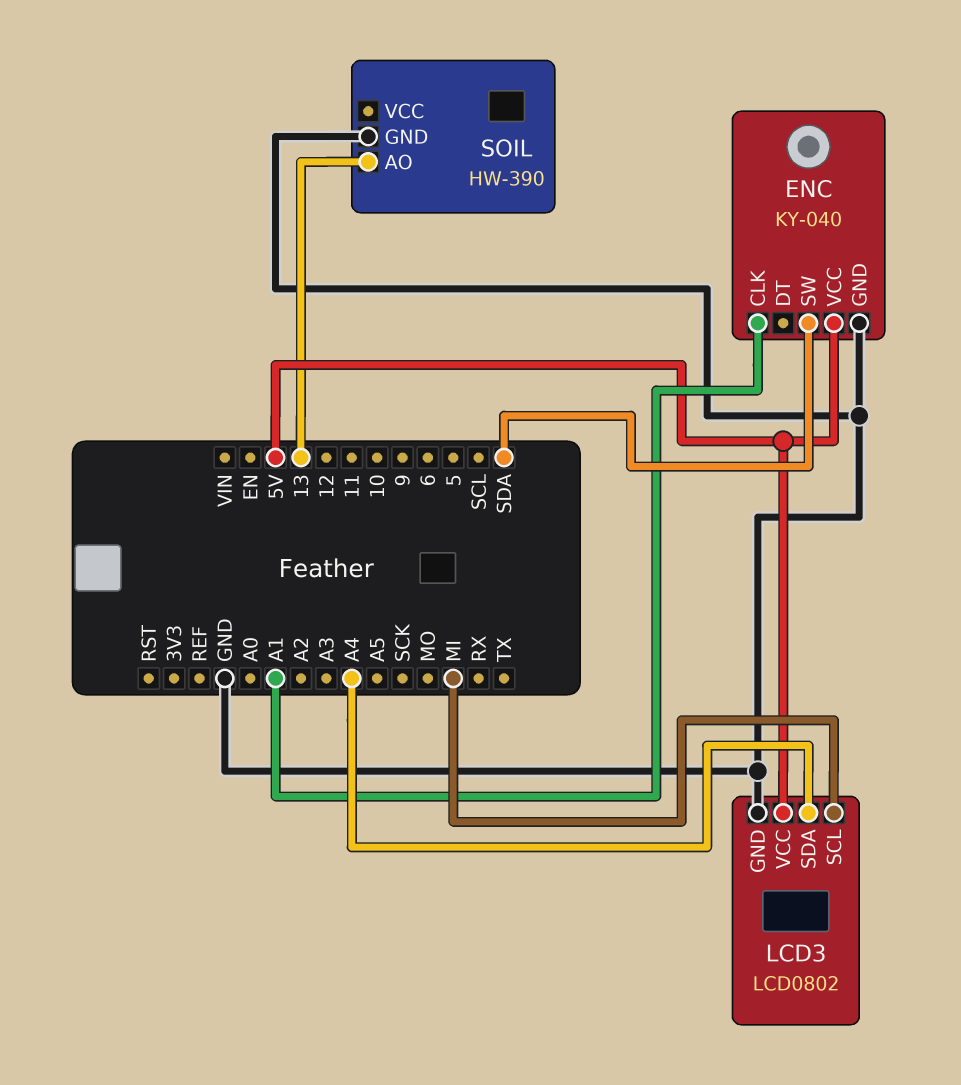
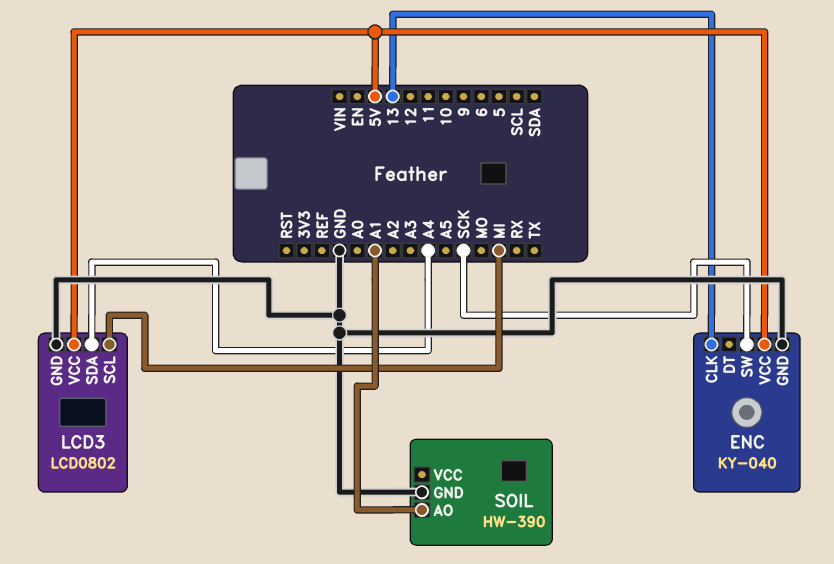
ENC pin CLK: A1 -> 13
ENC pin SW: SDA -> SCK
SOIL pin AO: 13 -> A1

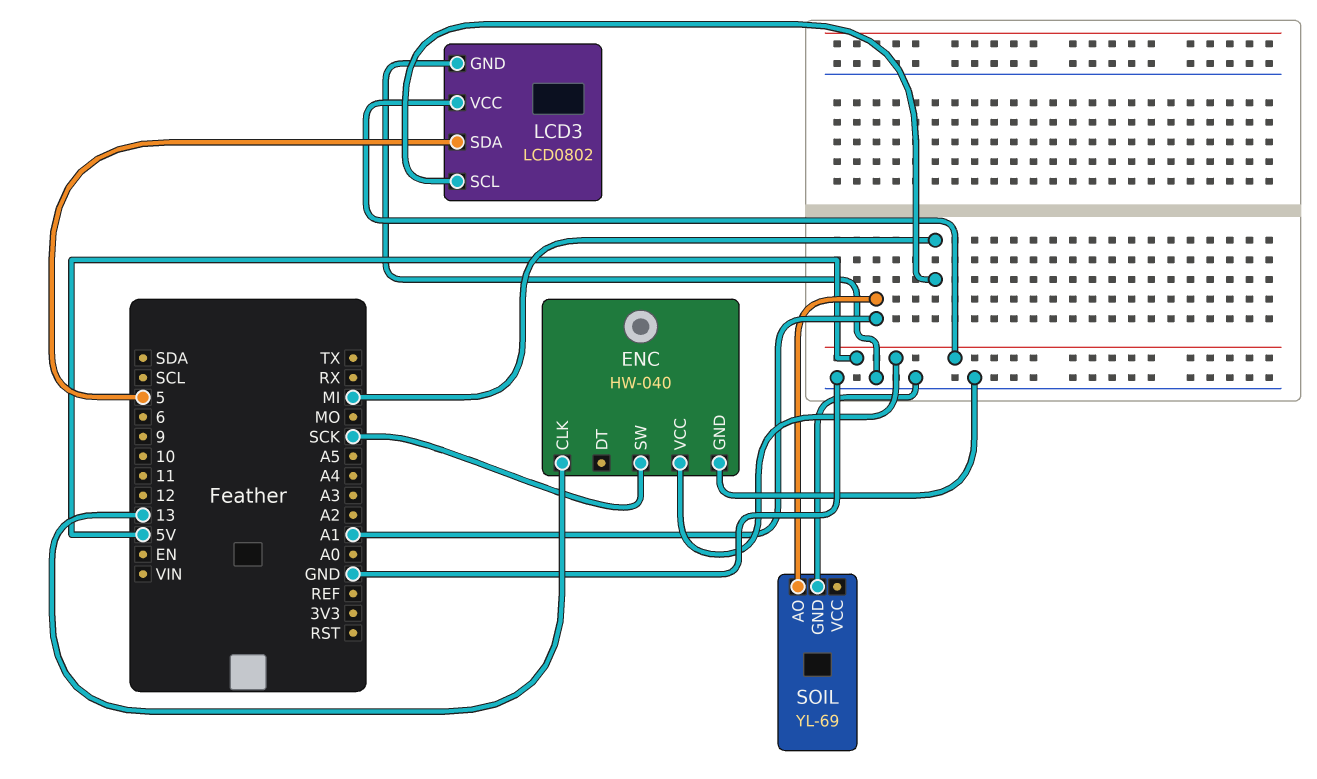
ENC: KY-040 -> HW-040
LCD3 pin SDA: A4 -> 5
SOIL: HW-390 -> YL-69

